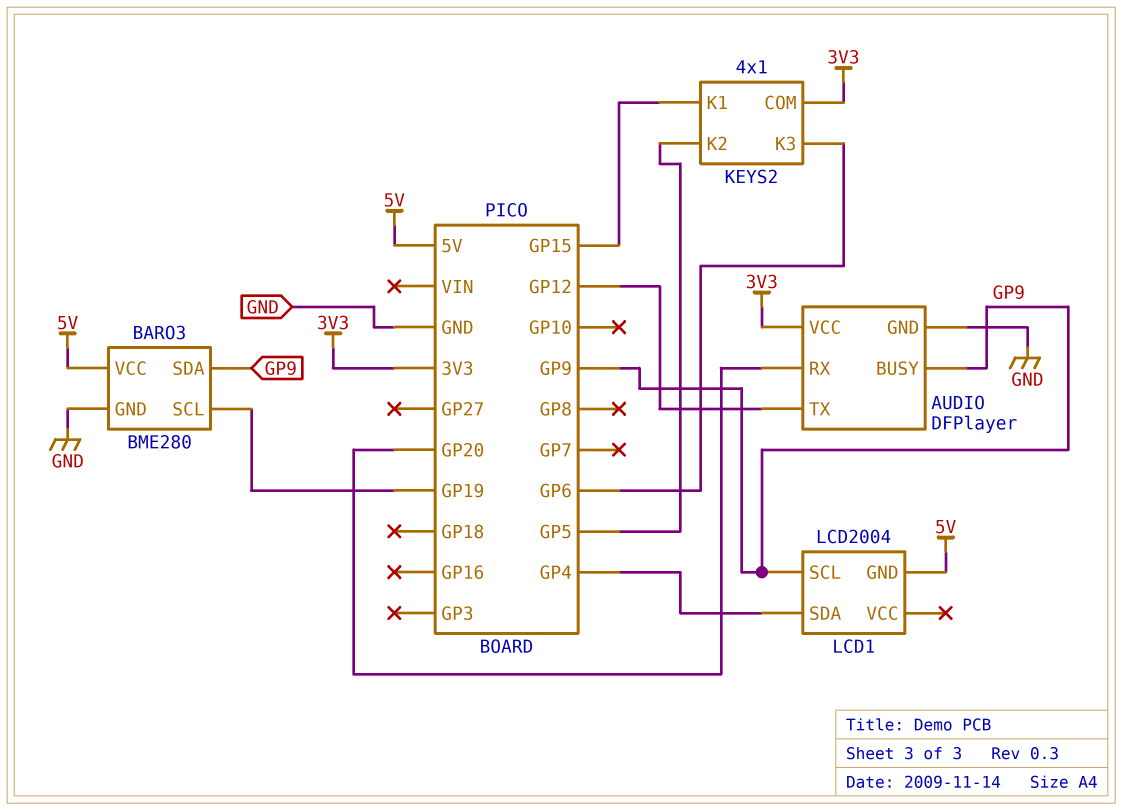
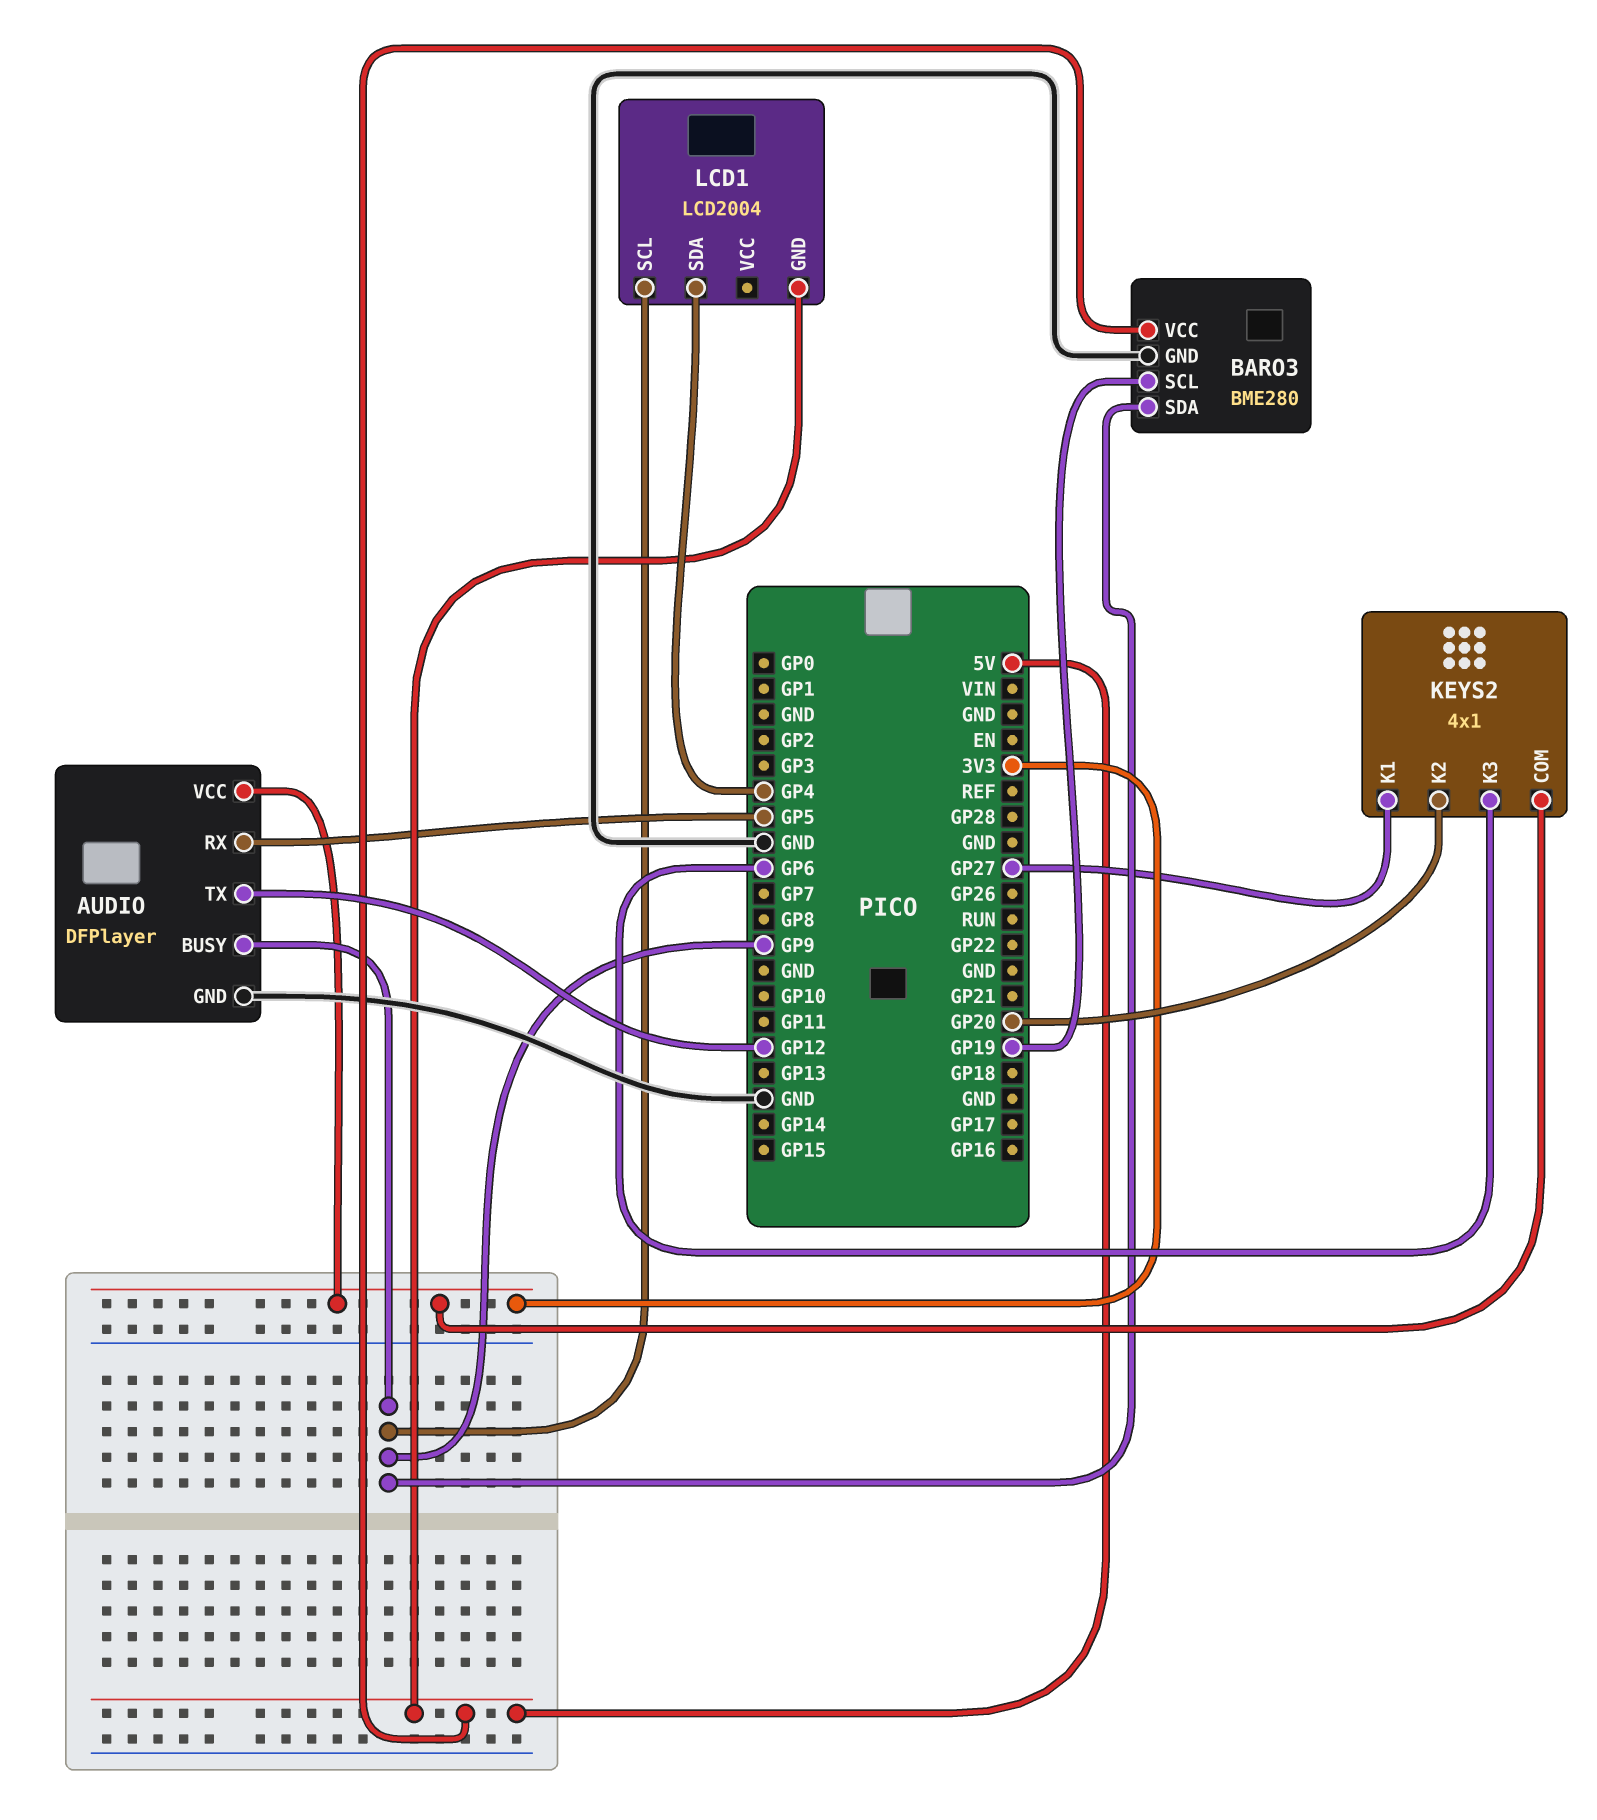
AUDIO pin RX: GP20 -> GP5
KEYS2 pin K1: GP15 -> GP27
KEYS2 pin K2: GP5 -> GP20

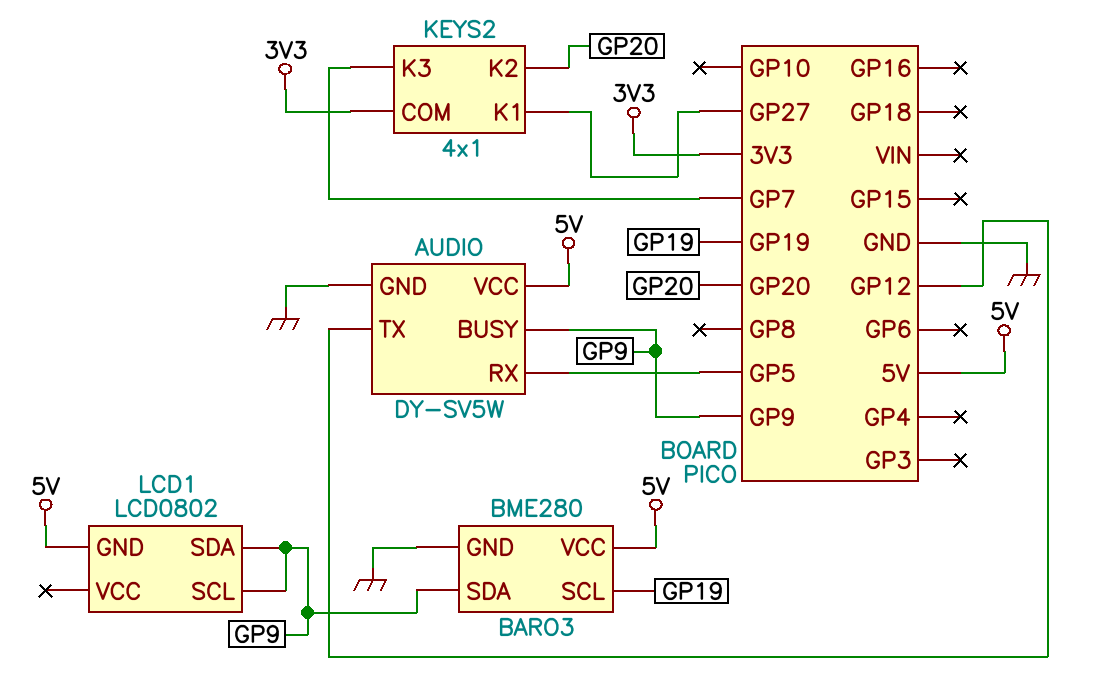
AUDIO: DFPlayer -> DY-SV5W
AUDIO pin VCC: 3V3 -> 5V
KEYS2 pin K3: GP6 -> GP7
LCD1: LCD2004 -> LCD0802
LCD1 pin SDA: GP4 -> GP9

